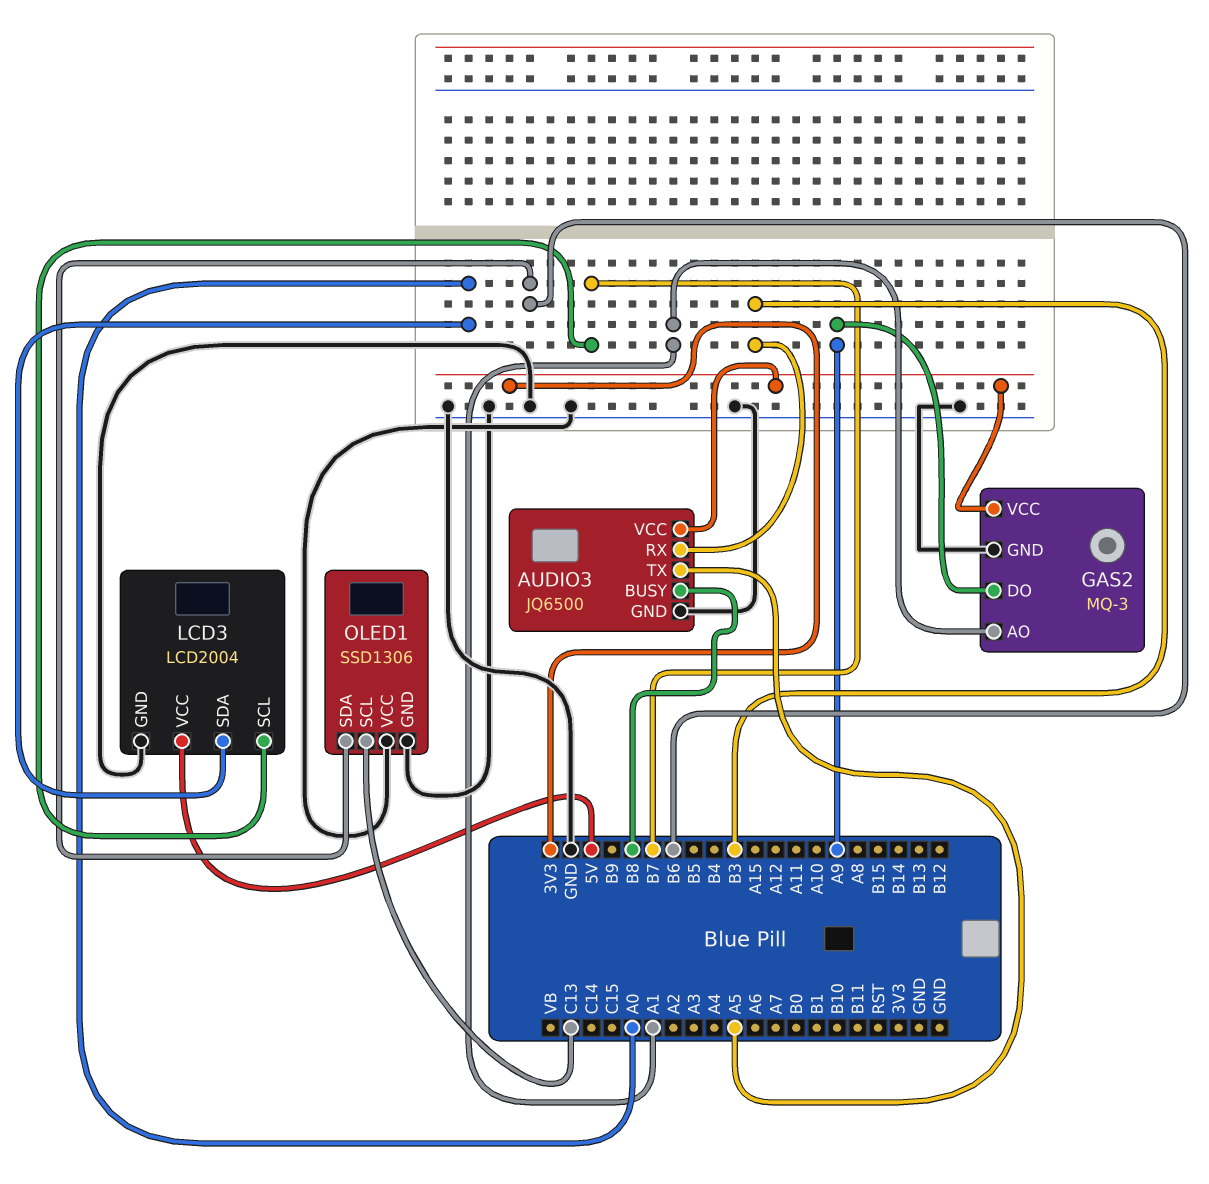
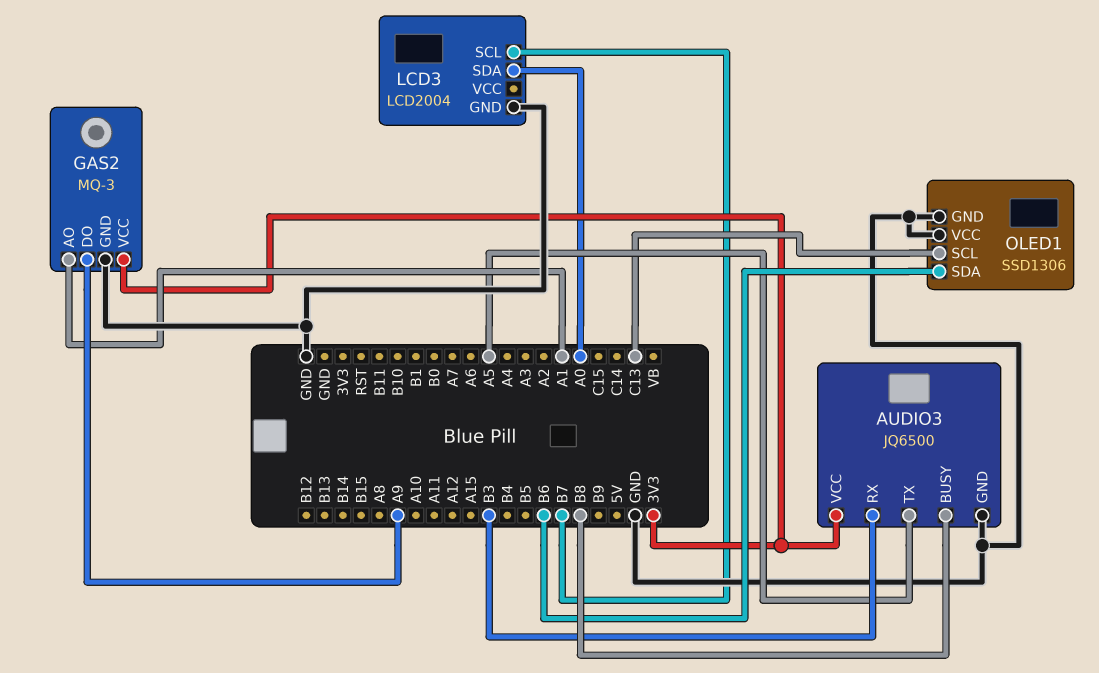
LCD3 pin VCC: 5V -> none

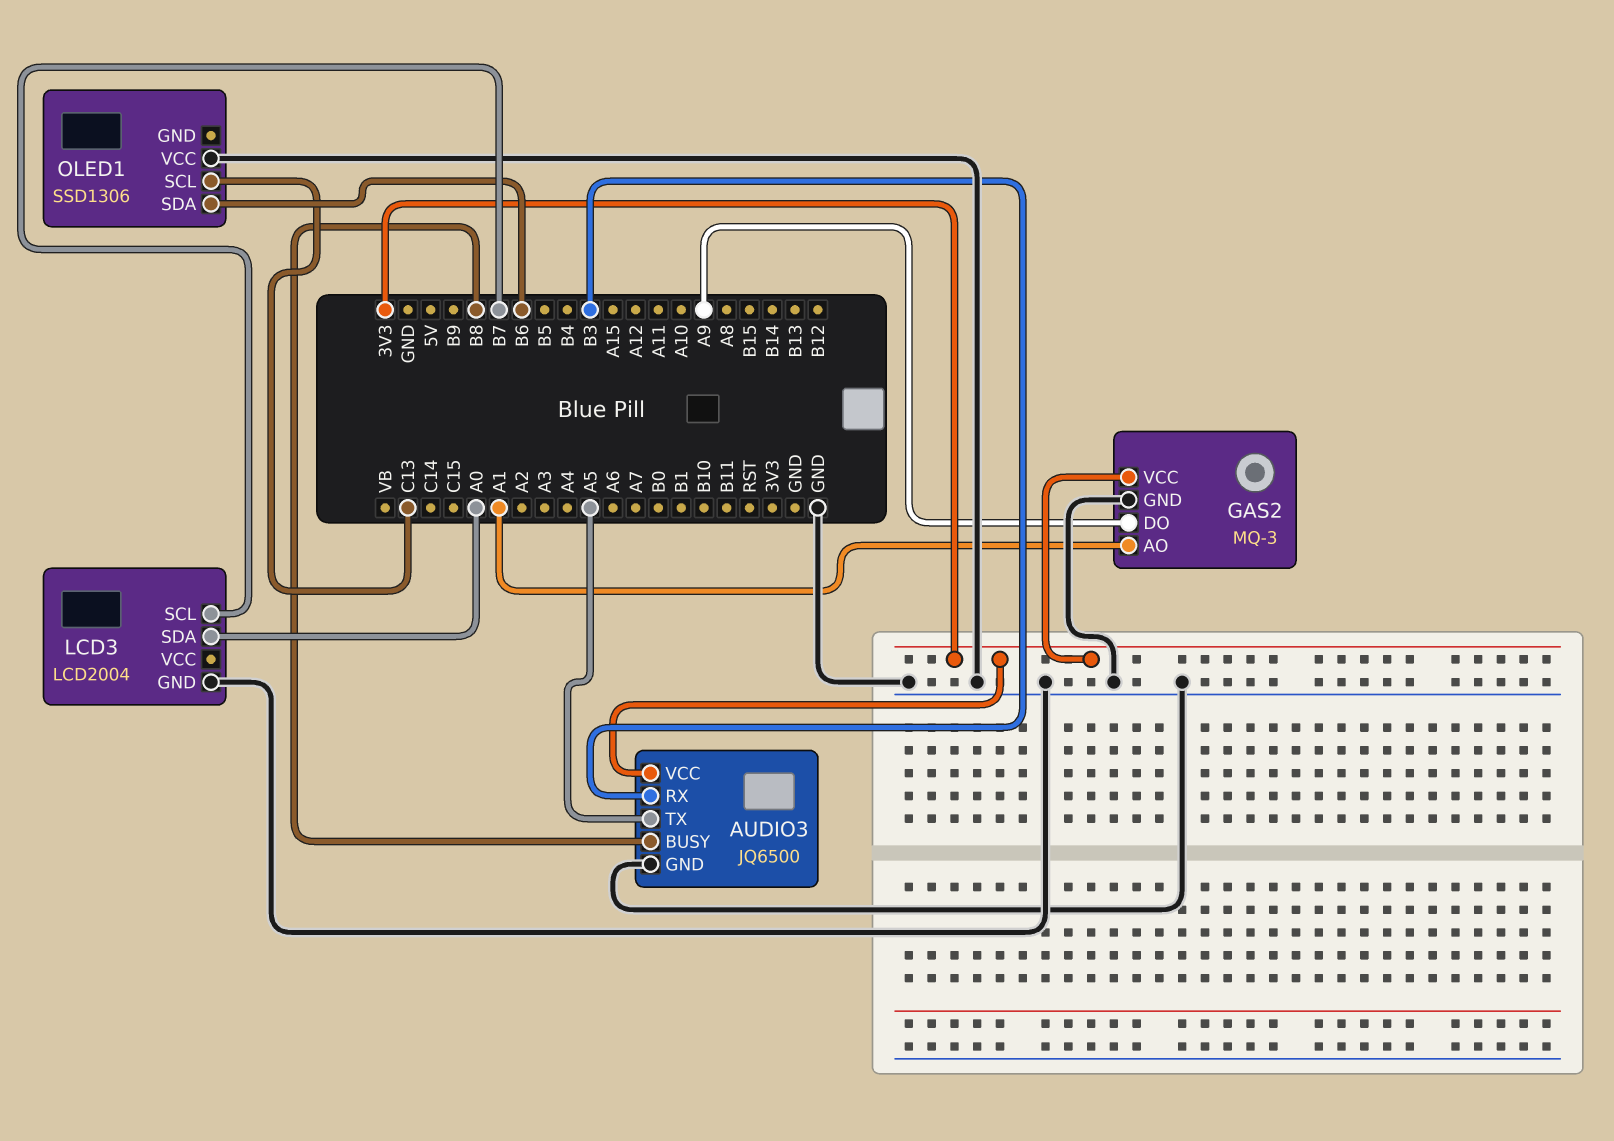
OLED1 pin GND: GND -> none

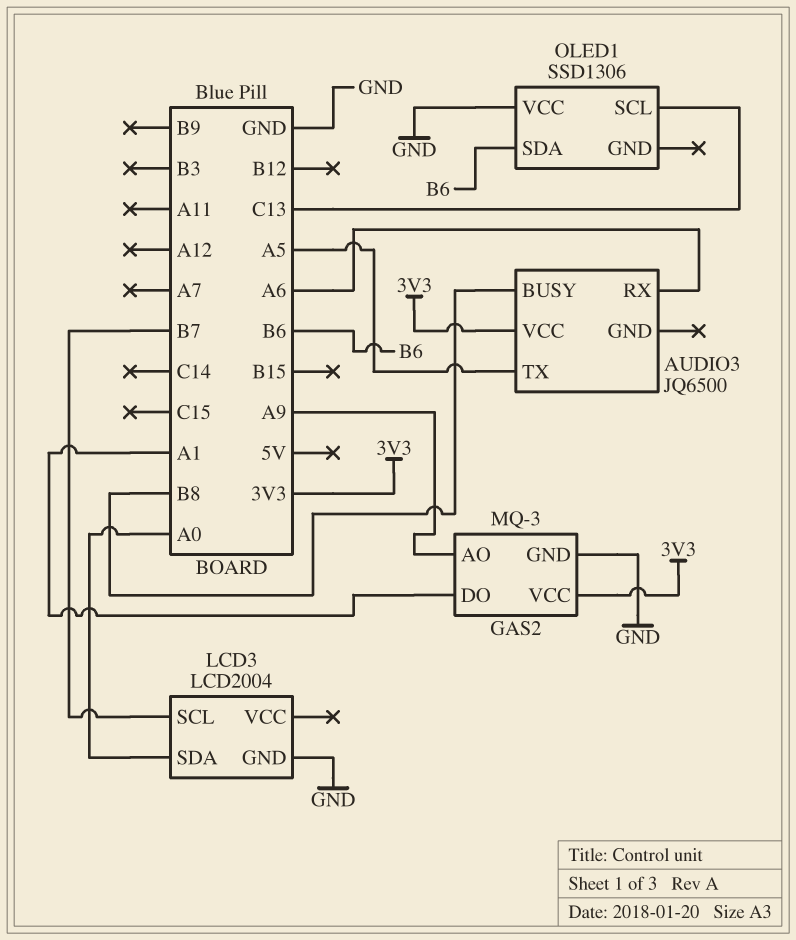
AUDIO3 pin GND: GND -> none
AUDIO3 pin RX: B3 -> A6
GAS2 pin AO: A1 -> A9
GAS2 pin DO: A9 -> A1

